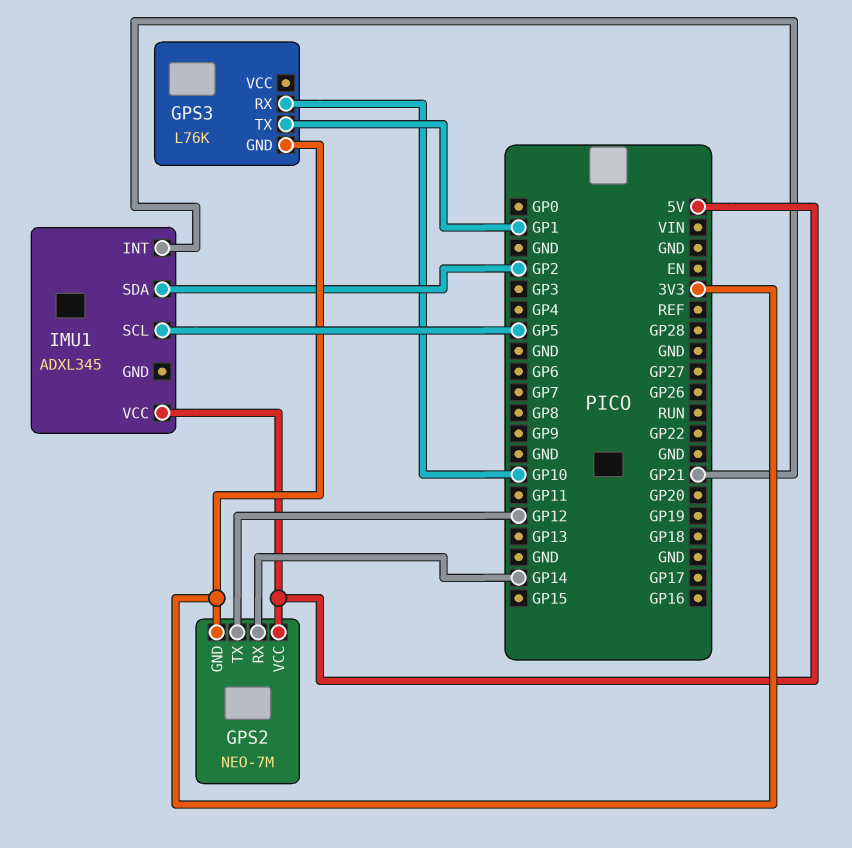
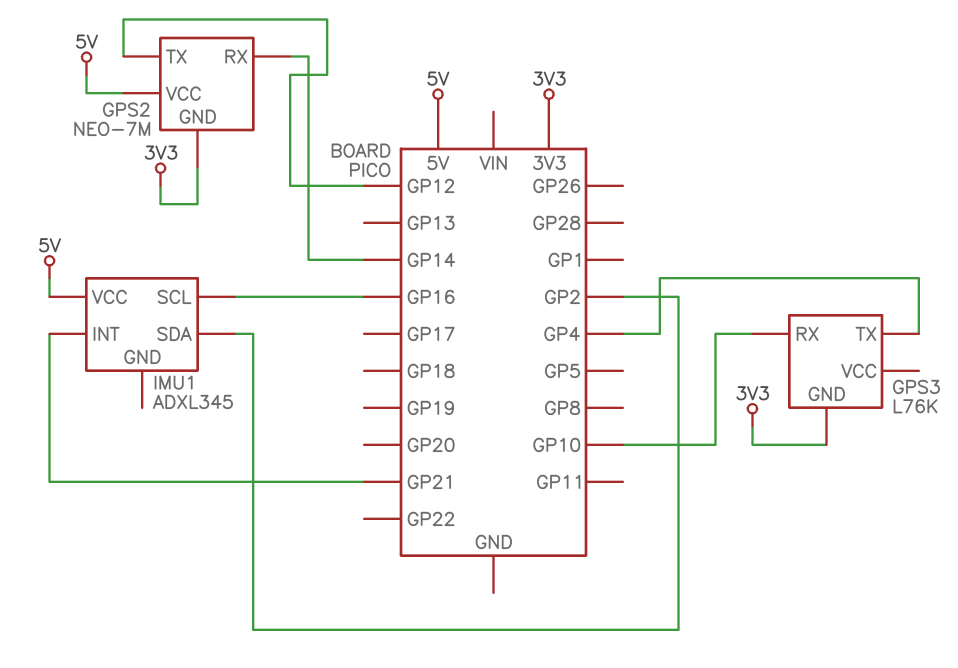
GPS3 pin TX: GP1 -> GP4
IMU1 pin SCL: GP5 -> GP16

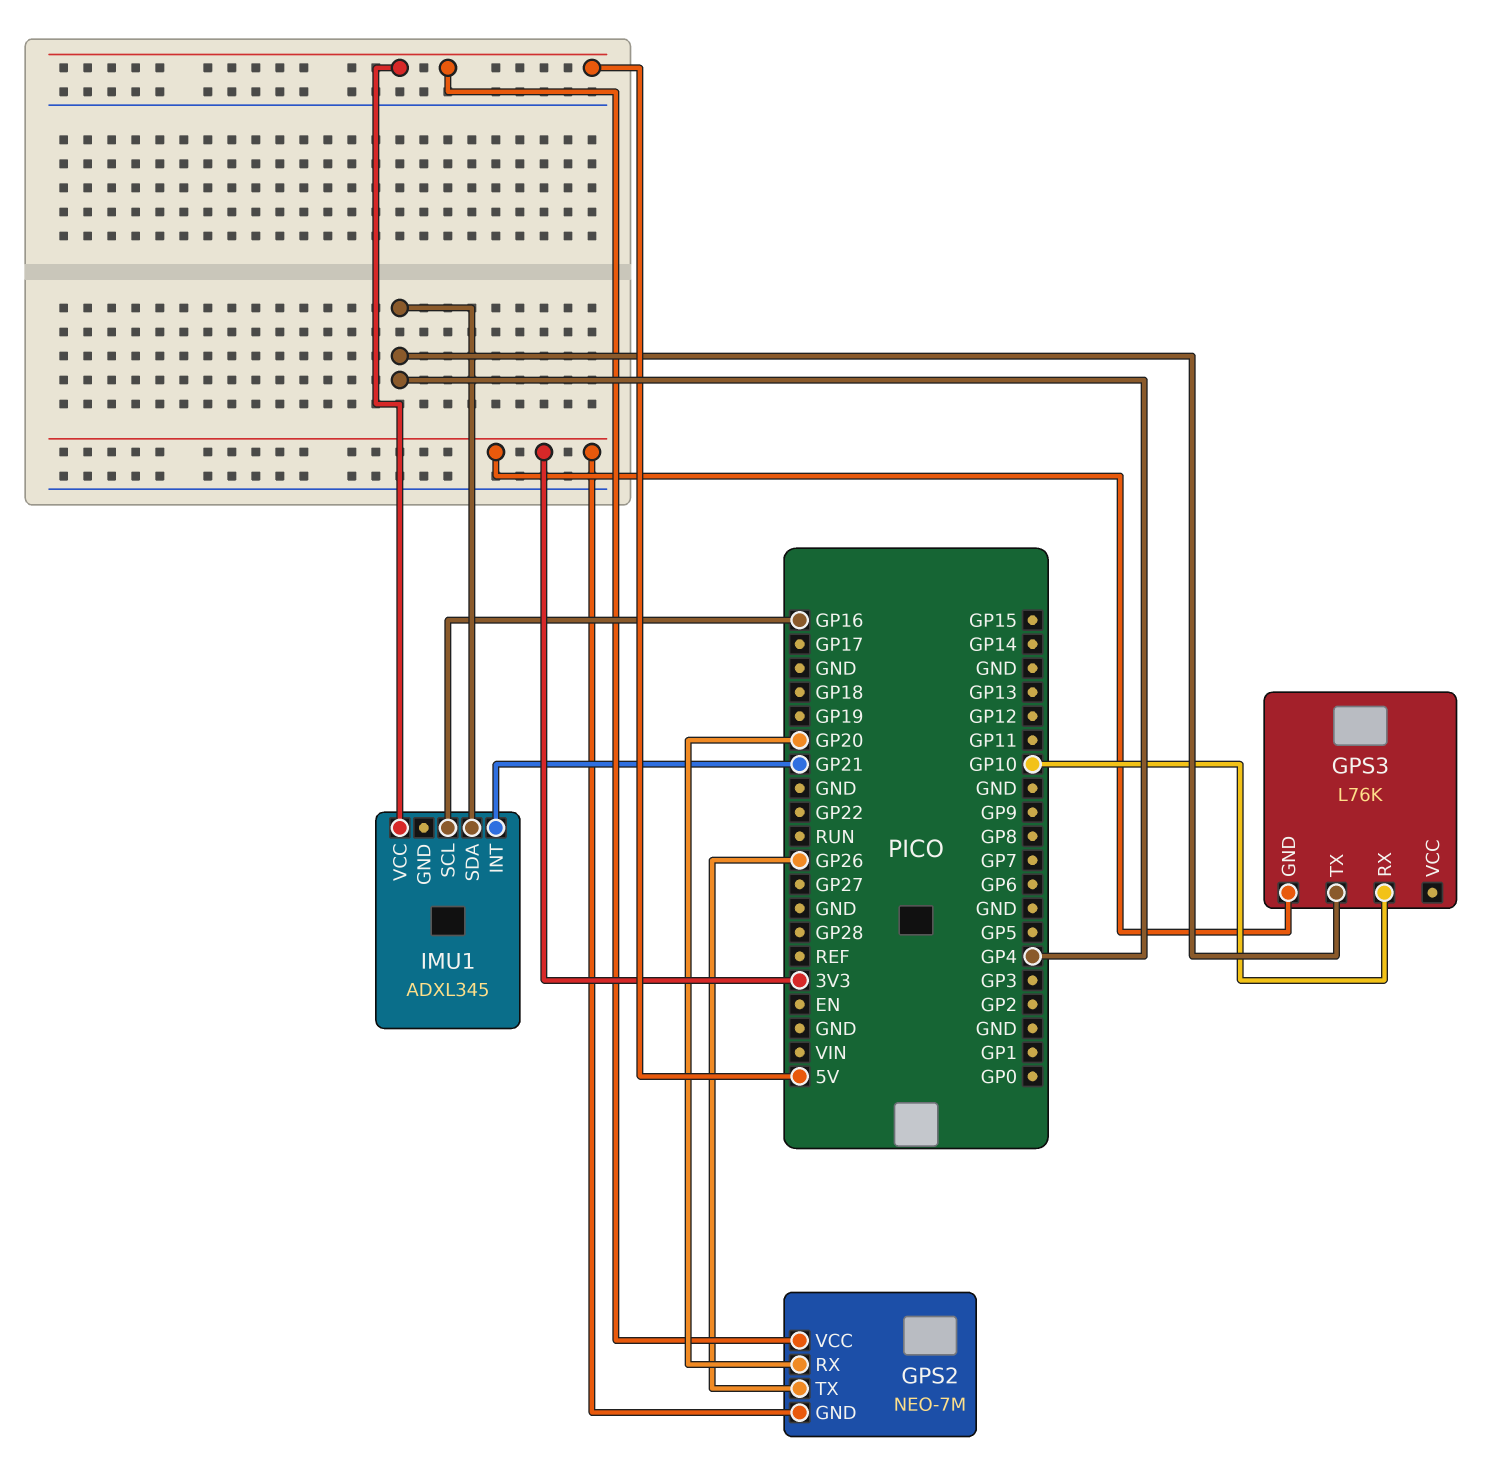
GPS2 pin RX: GP14 -> GP20
GPS2 pin TX: GP12 -> GP26
IMU1 pin SDA: GP2 -> GP4

